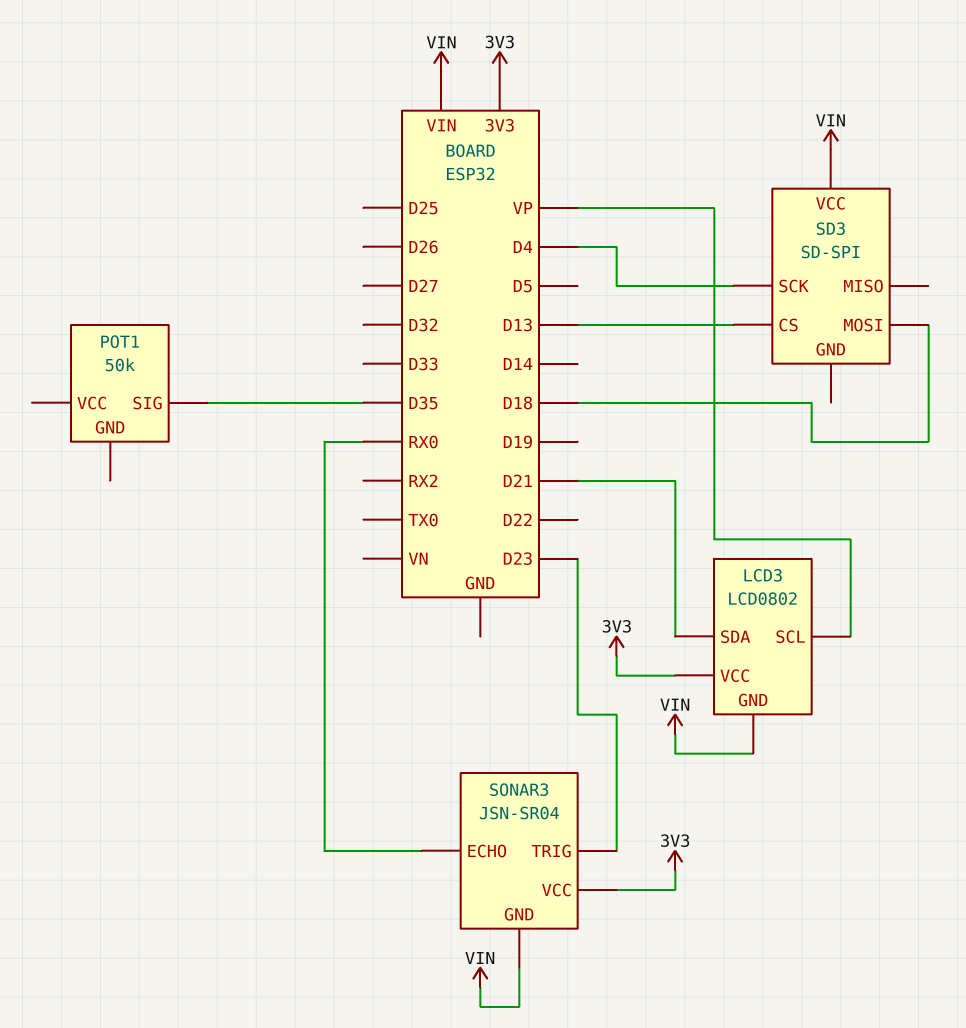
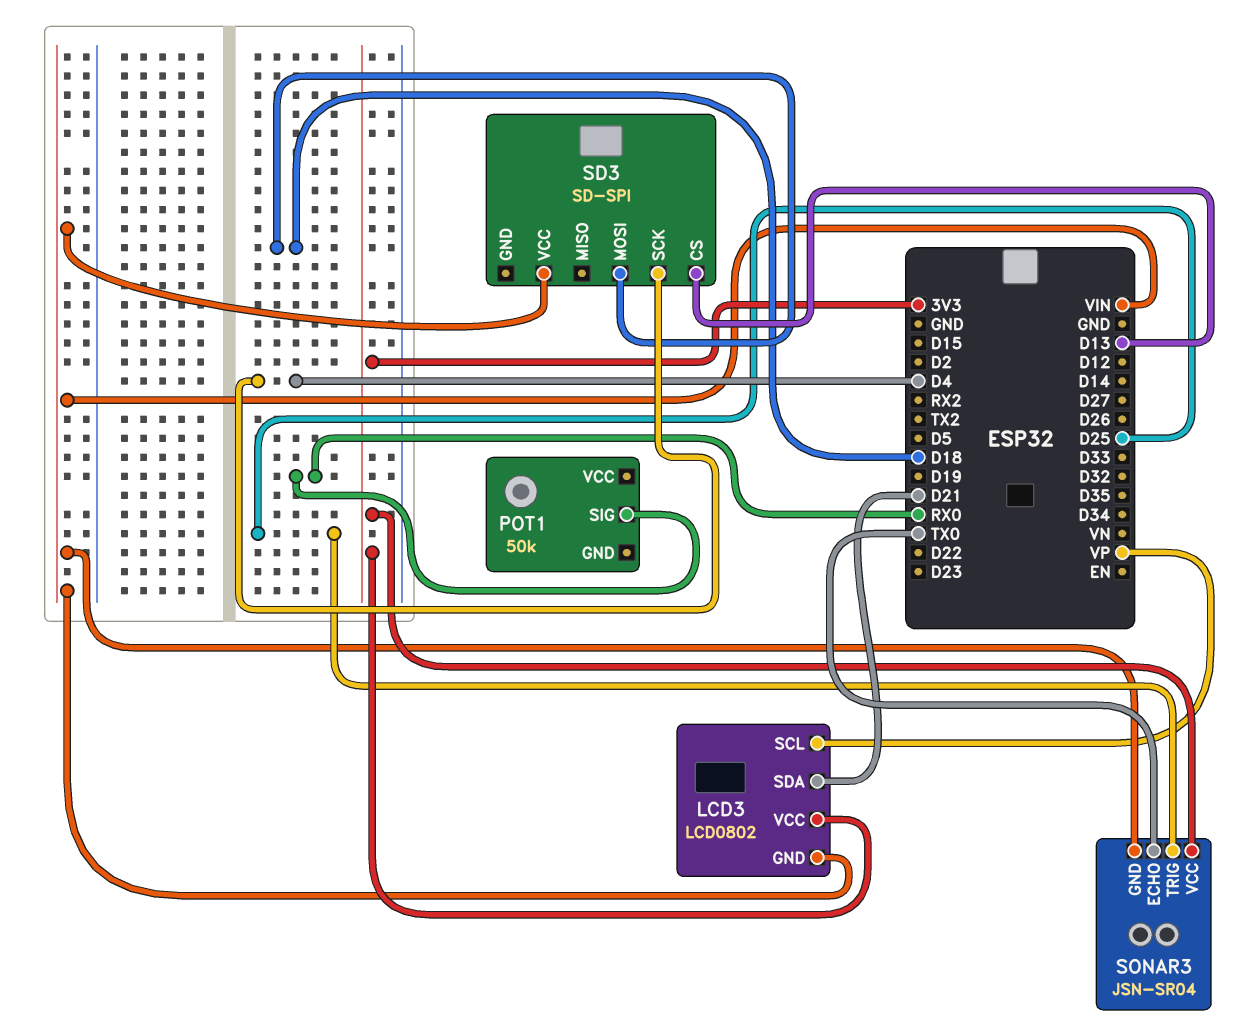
POT1 pin SIG: D35 -> RX0
SONAR3 pin ECHO: RX0 -> TX0
SONAR3 pin TRIG: D23 -> D25

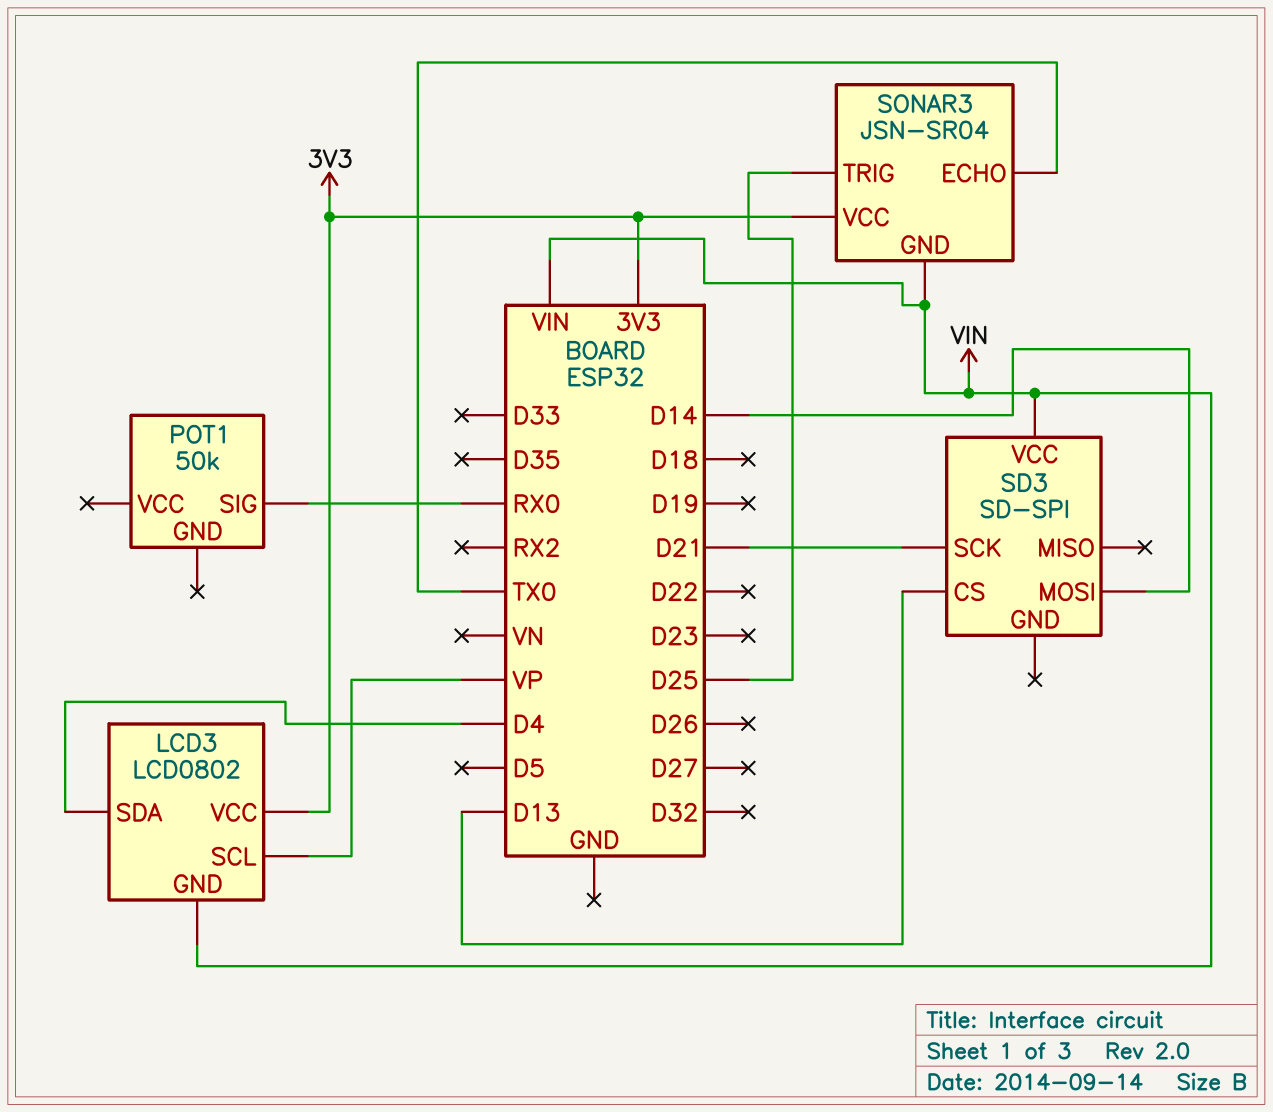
LCD3 pin SDA: D21 -> D4
SD3 pin MOSI: D18 -> D14
SD3 pin SCK: D4 -> D21

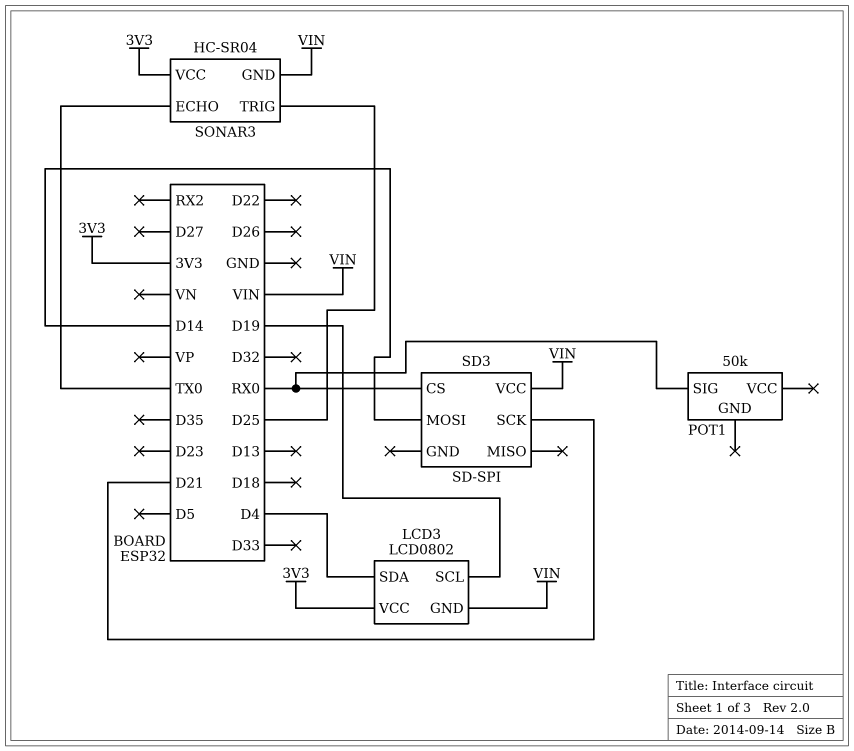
LCD3 pin SCL: VP -> D19
SD3 pin CS: D13 -> RX0
SONAR3: JSN-SR04 -> HC-SR04

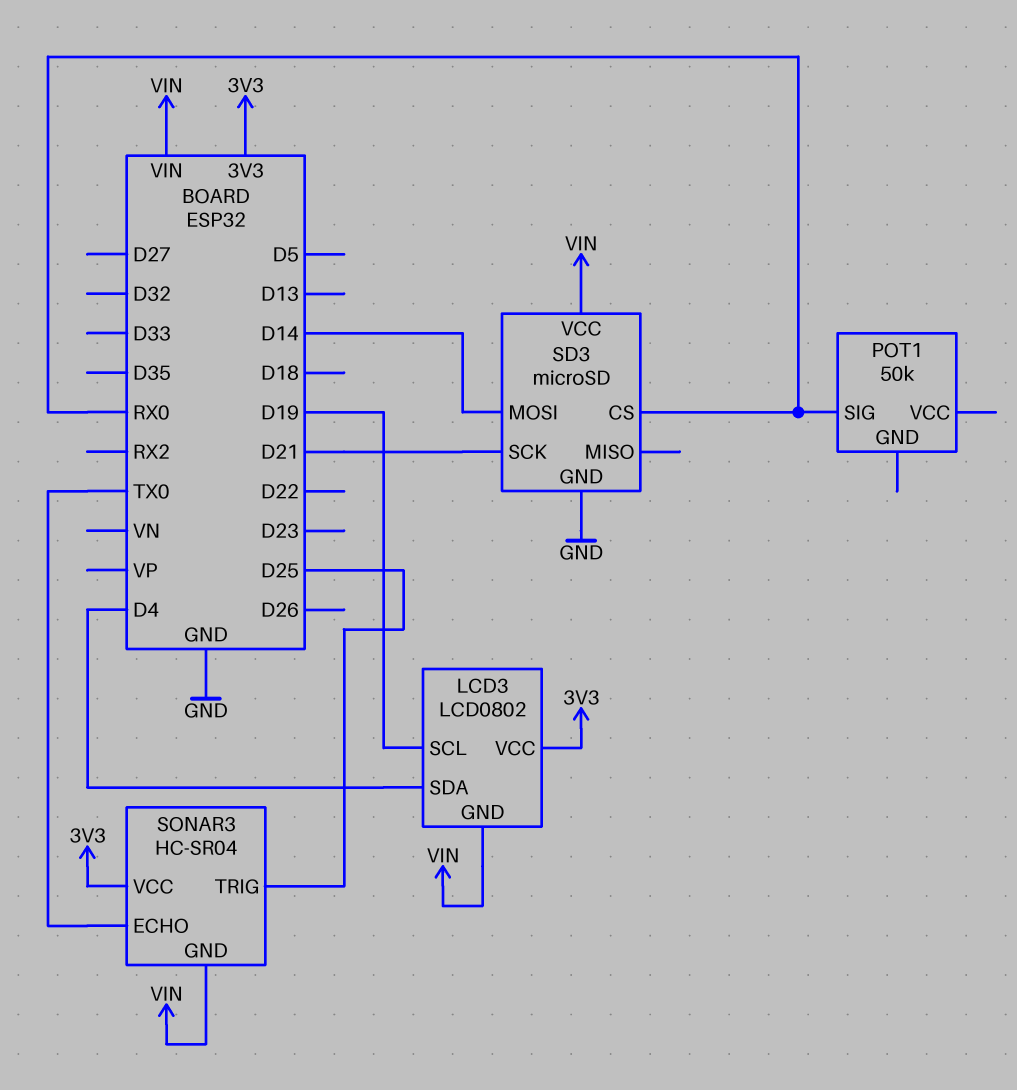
SD3: SD-SPI -> microSD
SD3 pin GND: none -> GND

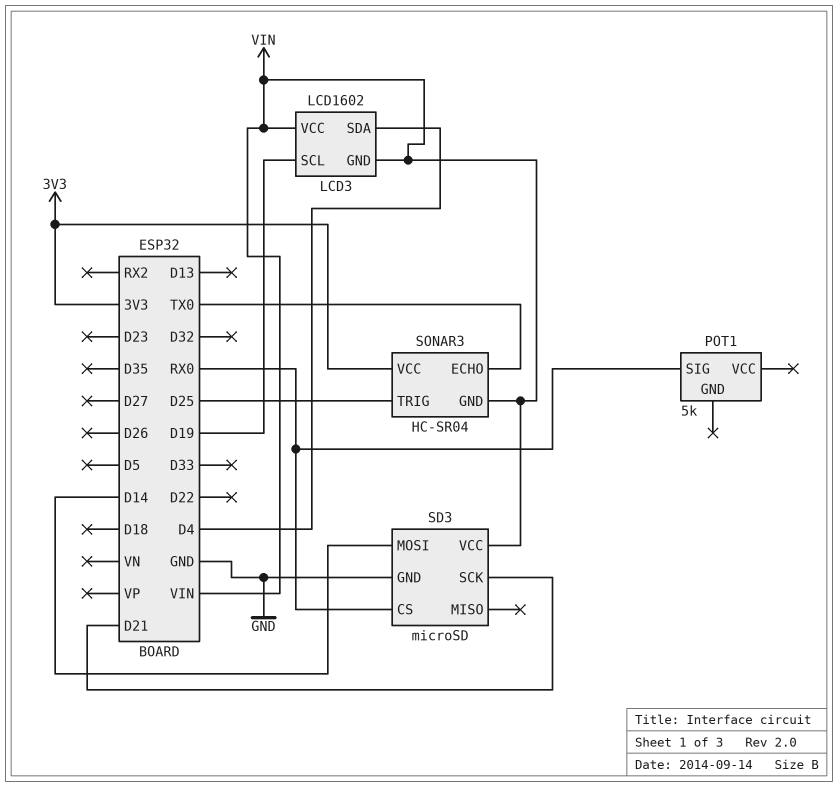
LCD3: LCD0802 -> LCD1602
LCD3 pin VCC: 3V3 -> VIN
POT1: 50k -> 5k

